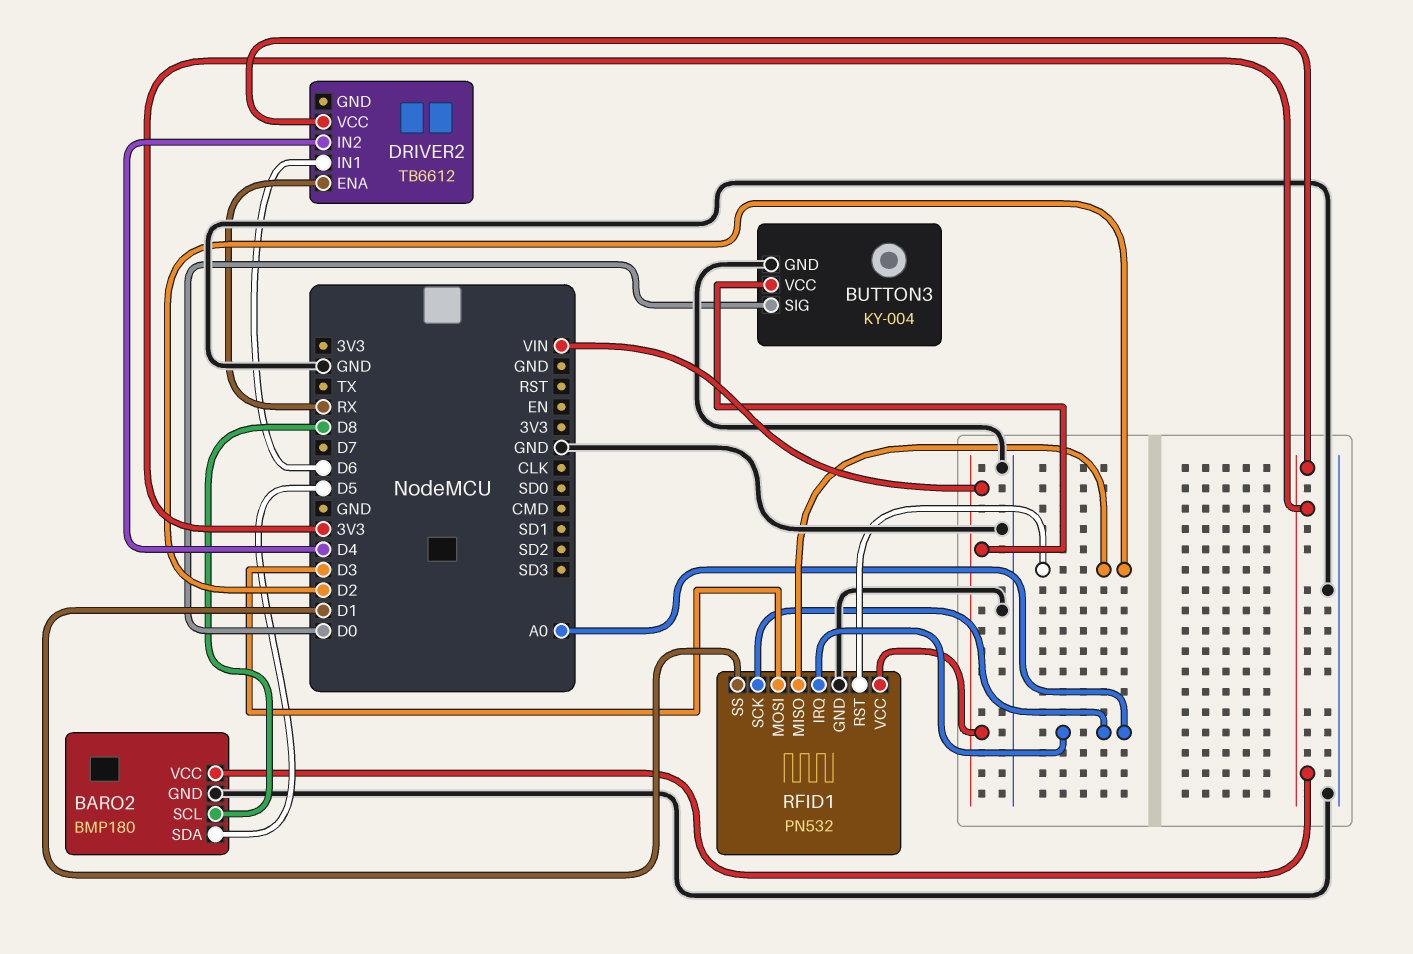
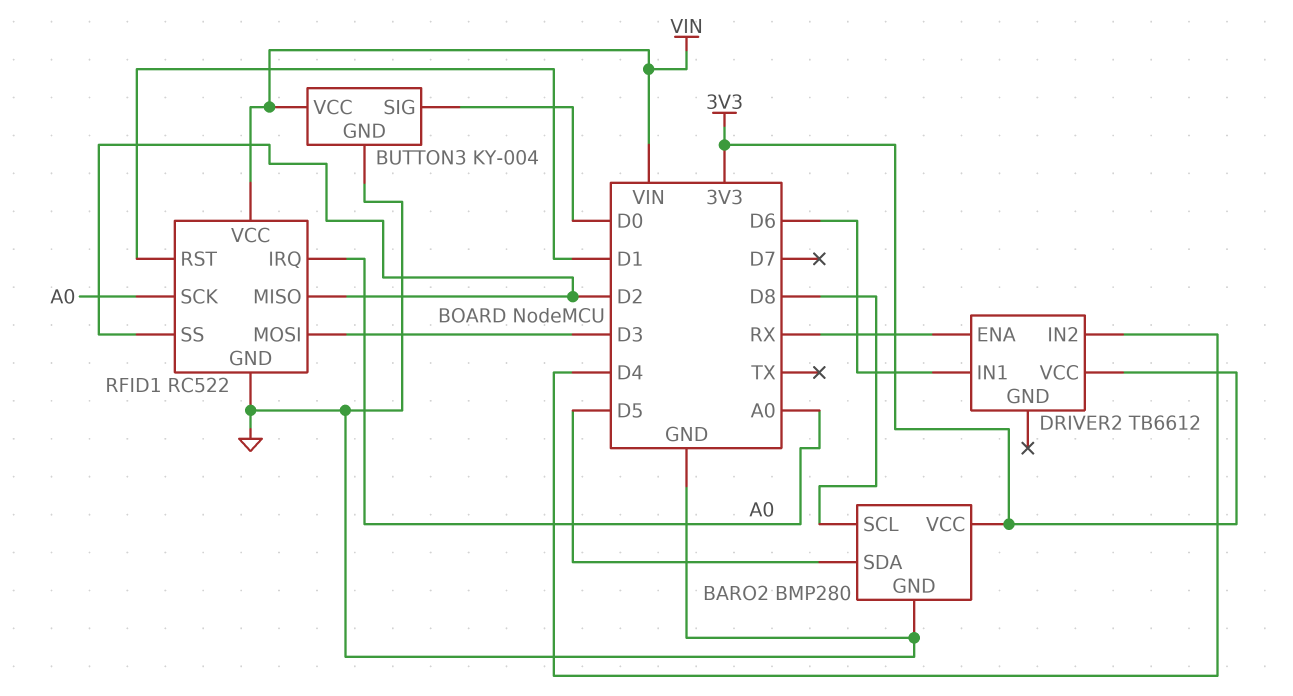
BARO2: BMP180 -> BMP280
RFID1: PN532 -> RC522
RFID1 pin RST: D2 -> D1
RFID1 pin SS: D1 -> D2

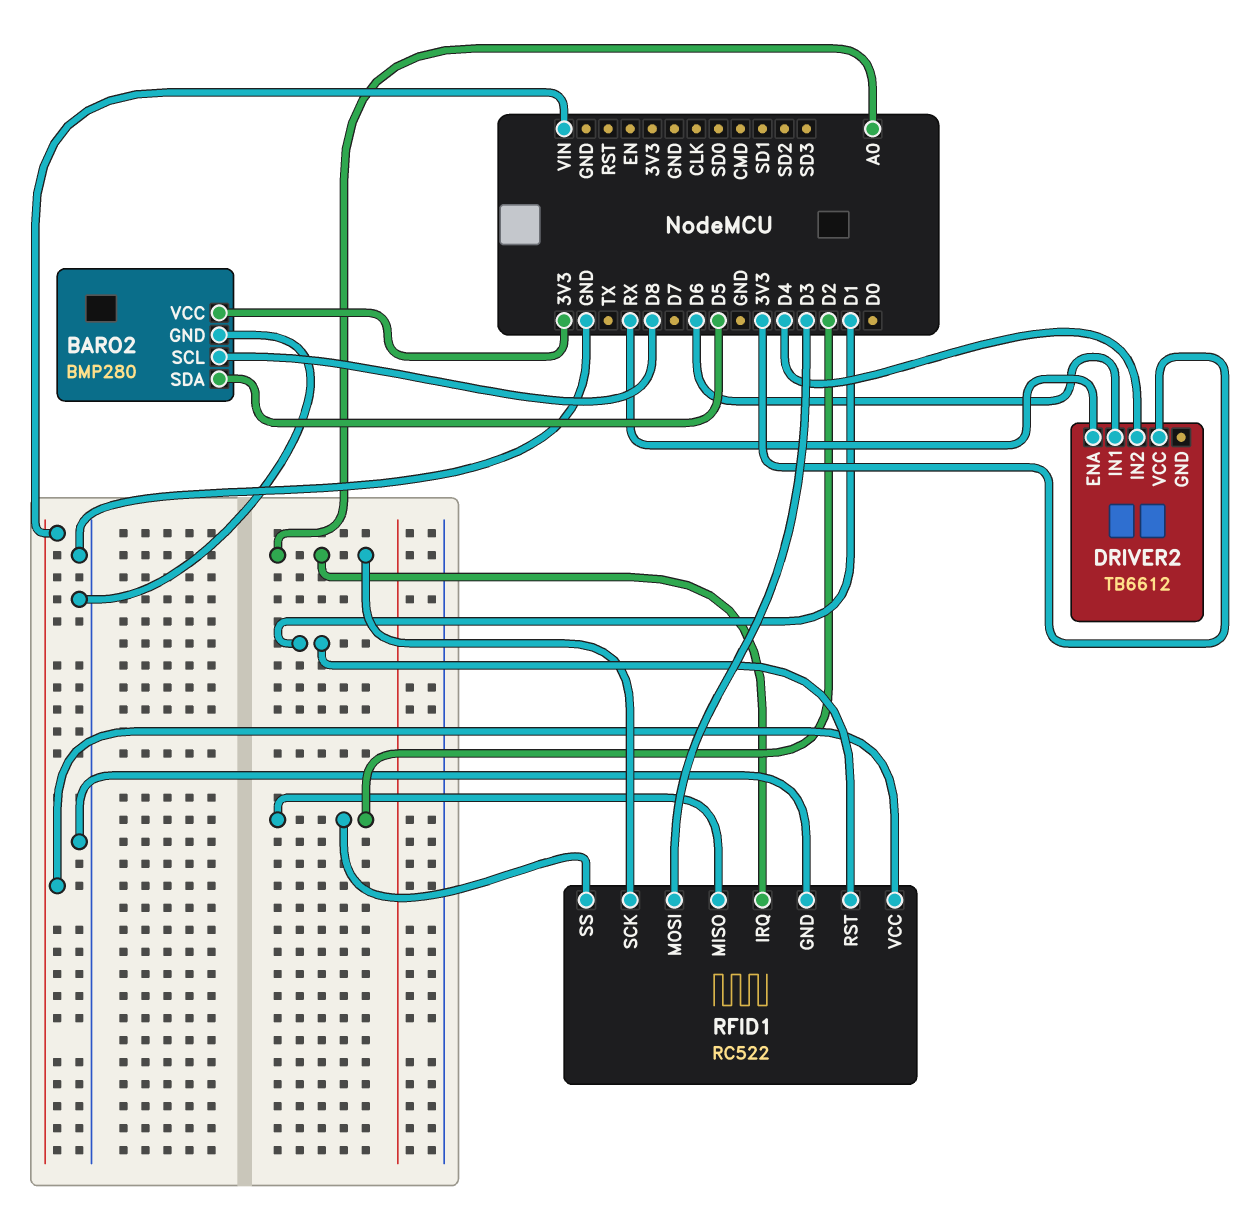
BUTTON3: KY-004 -> none
BUTTON3 pin GND: GND -> none
BUTTON3 pin SIG: D0 -> none
BUTTON3 pin VCC: VIN -> none

